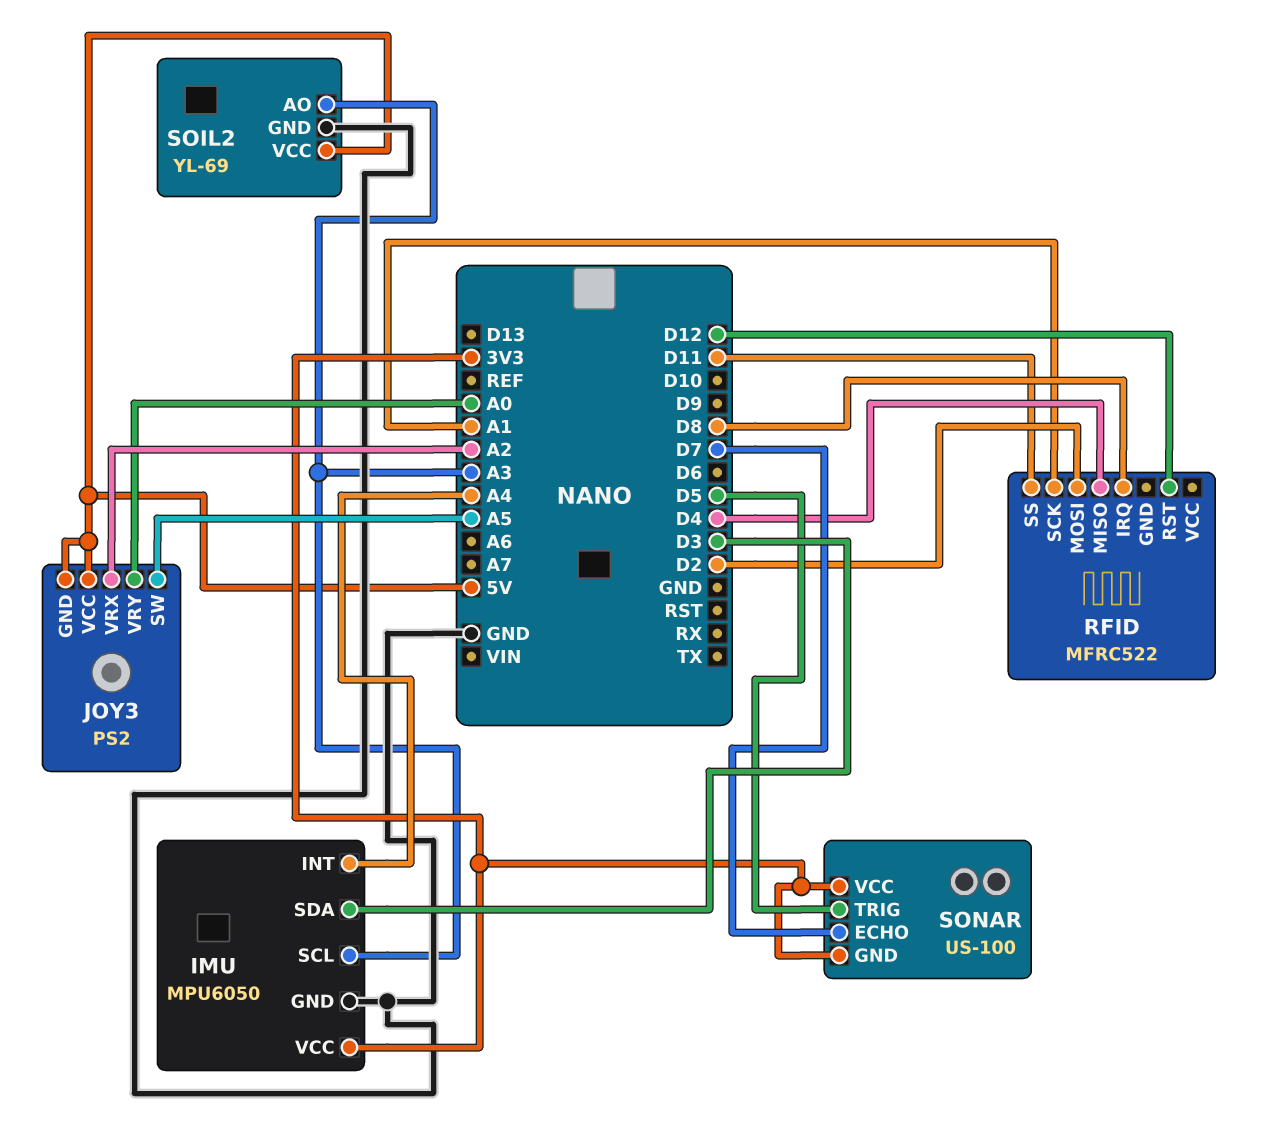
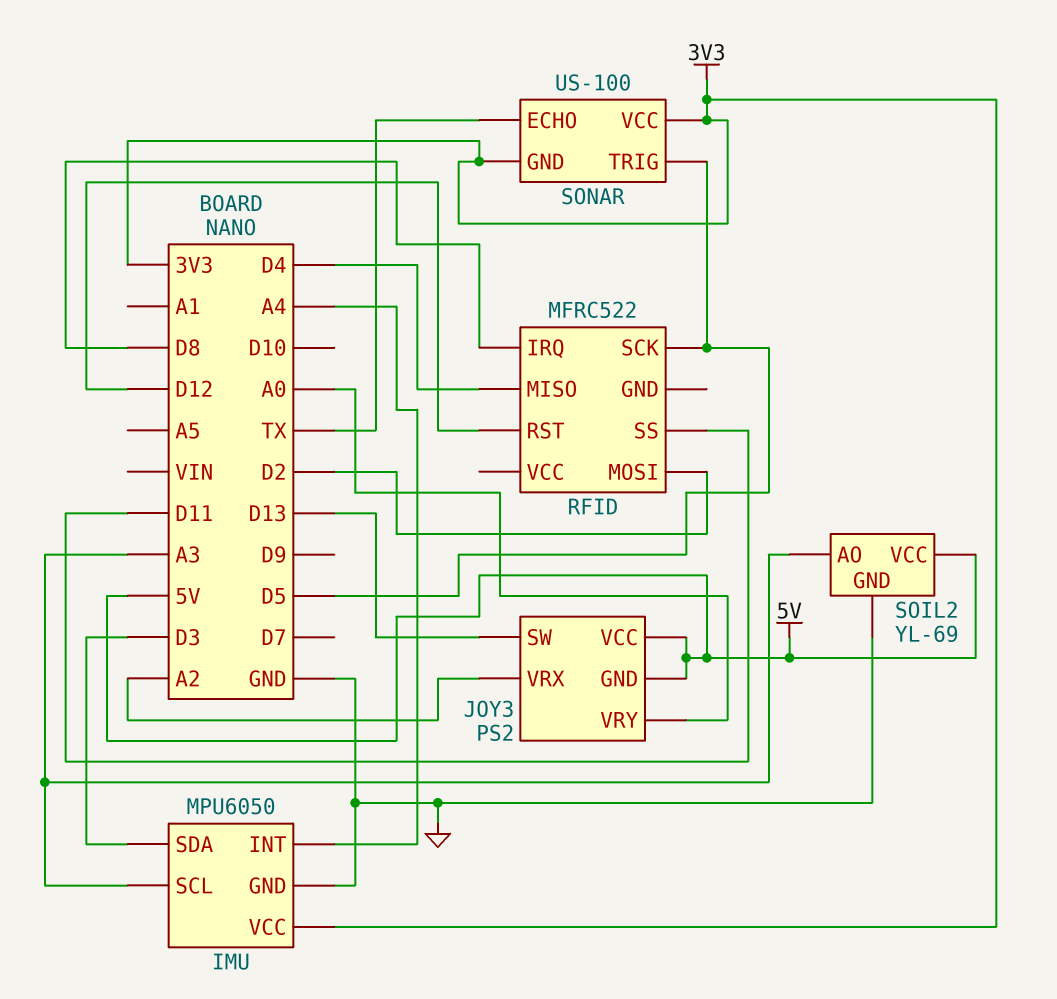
JOY3 pin SW: A5 -> D13
RFID pin SCK: A1 -> D5
SONAR pin ECHO: D7 -> TX

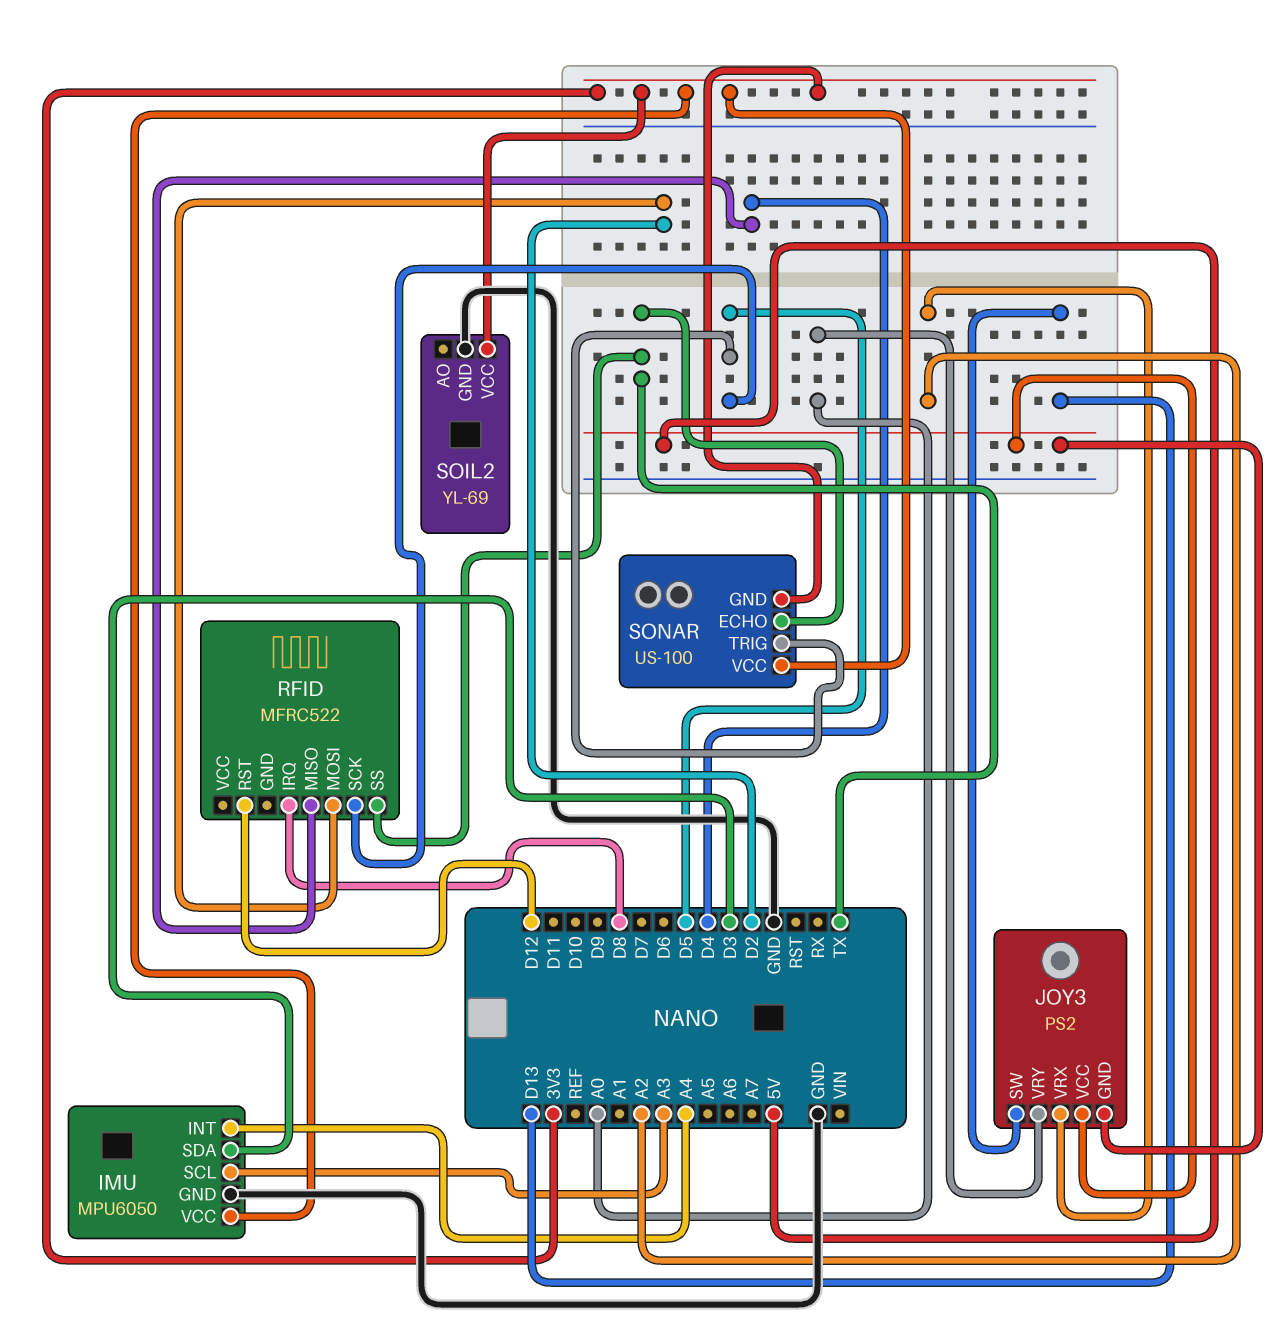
RFID pin SS: D11 -> TX
SOIL2 pin AO: A3 -> none
SOIL2 pin VCC: 5V -> 3V3

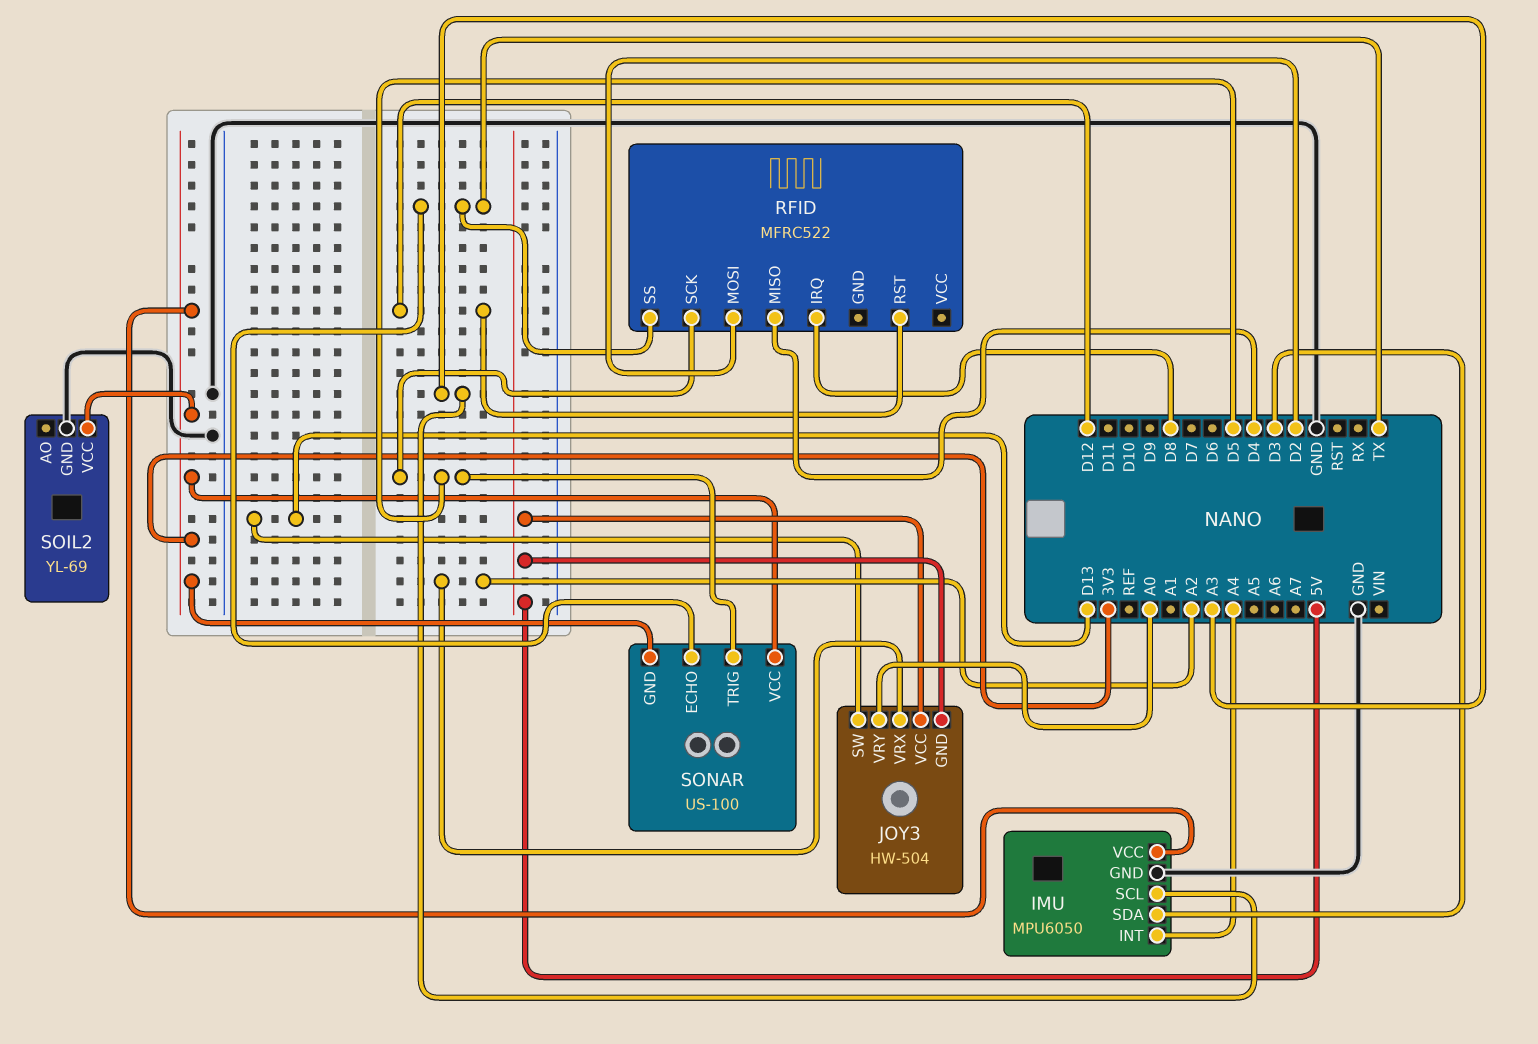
JOY3: PS2 -> HW-504

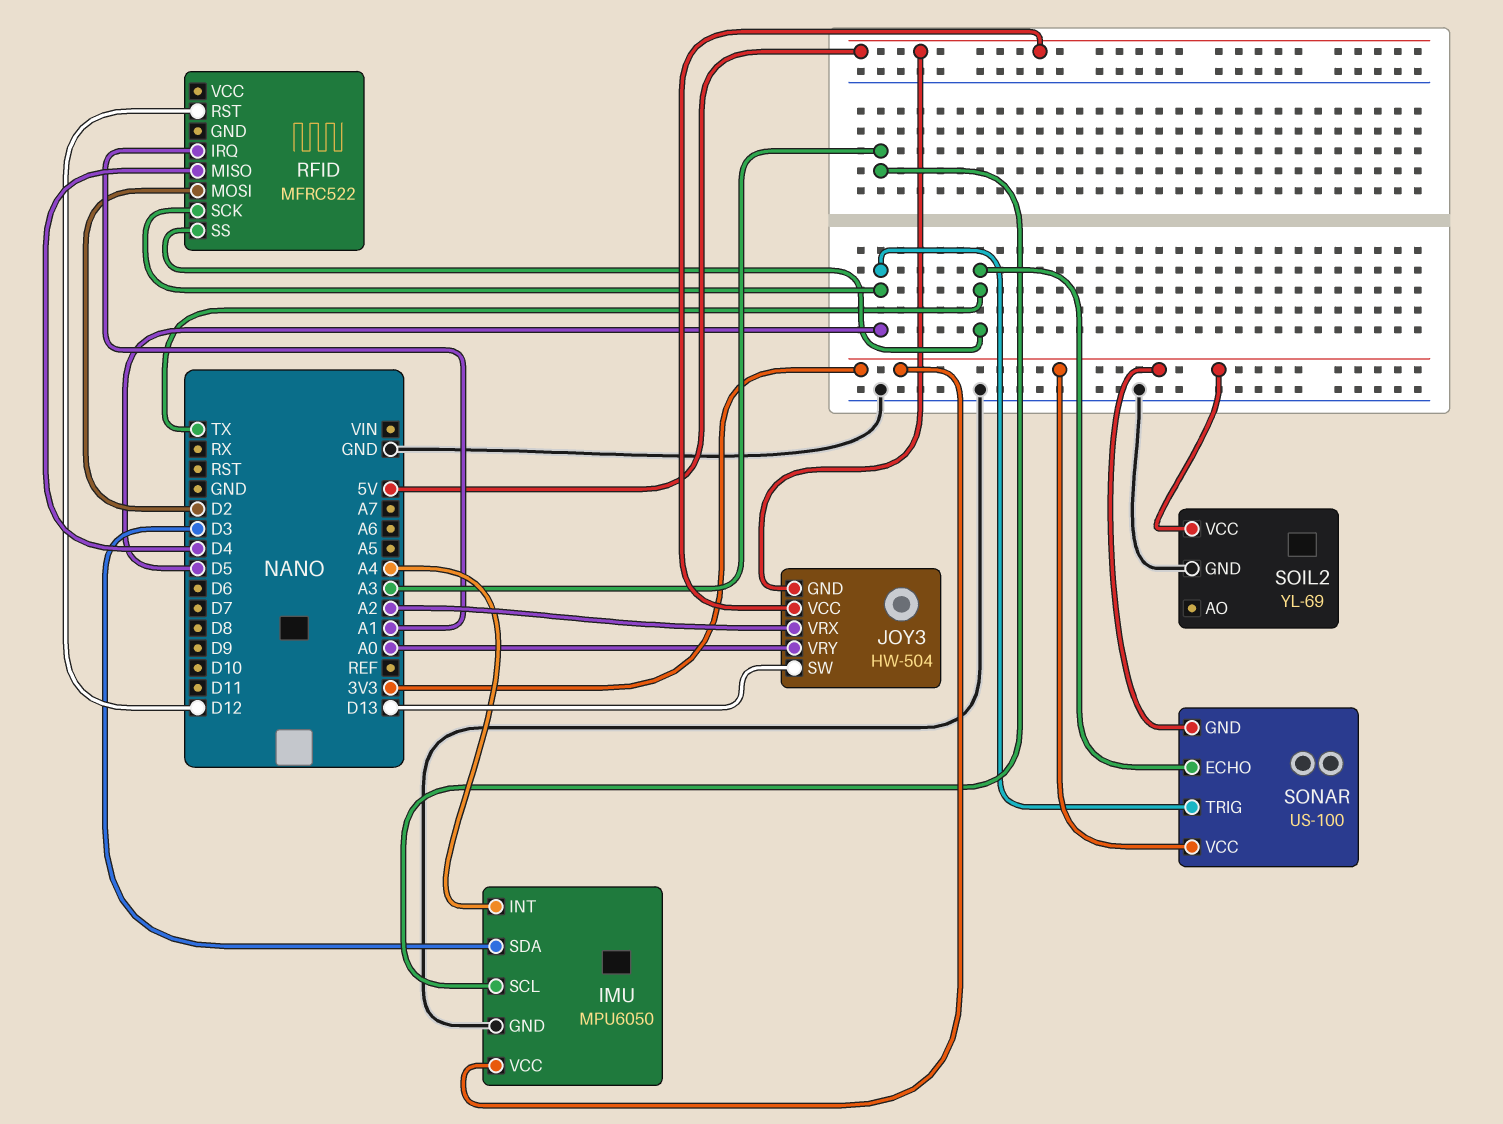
RFID pin IRQ: D8 -> A1

